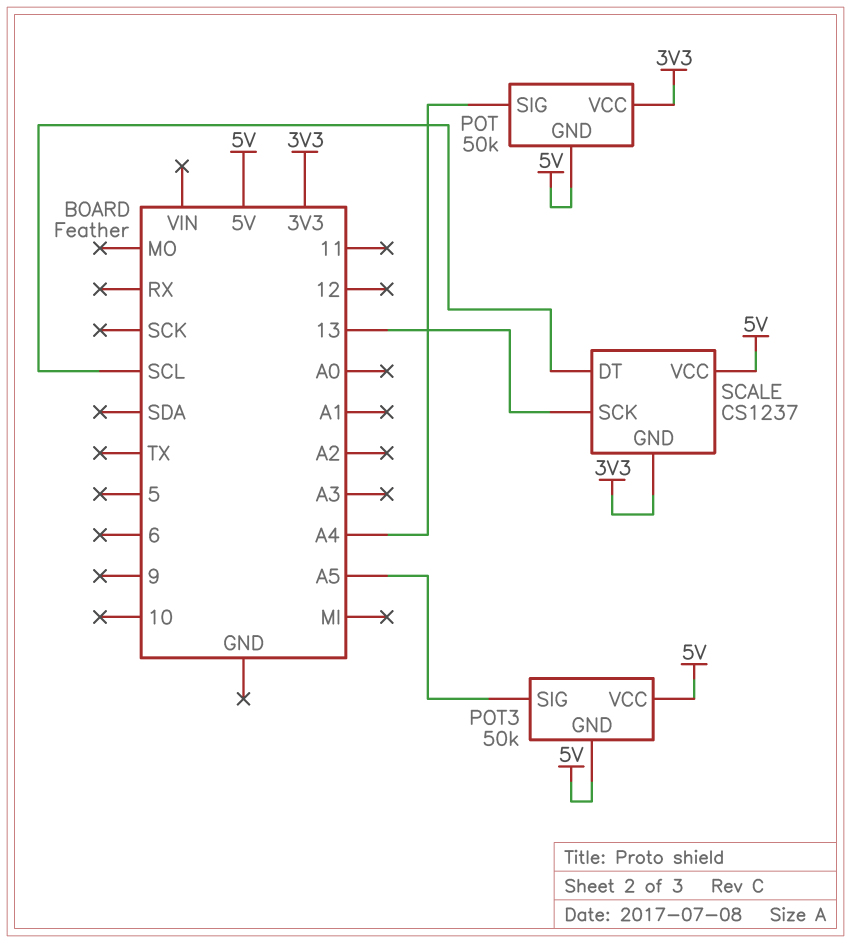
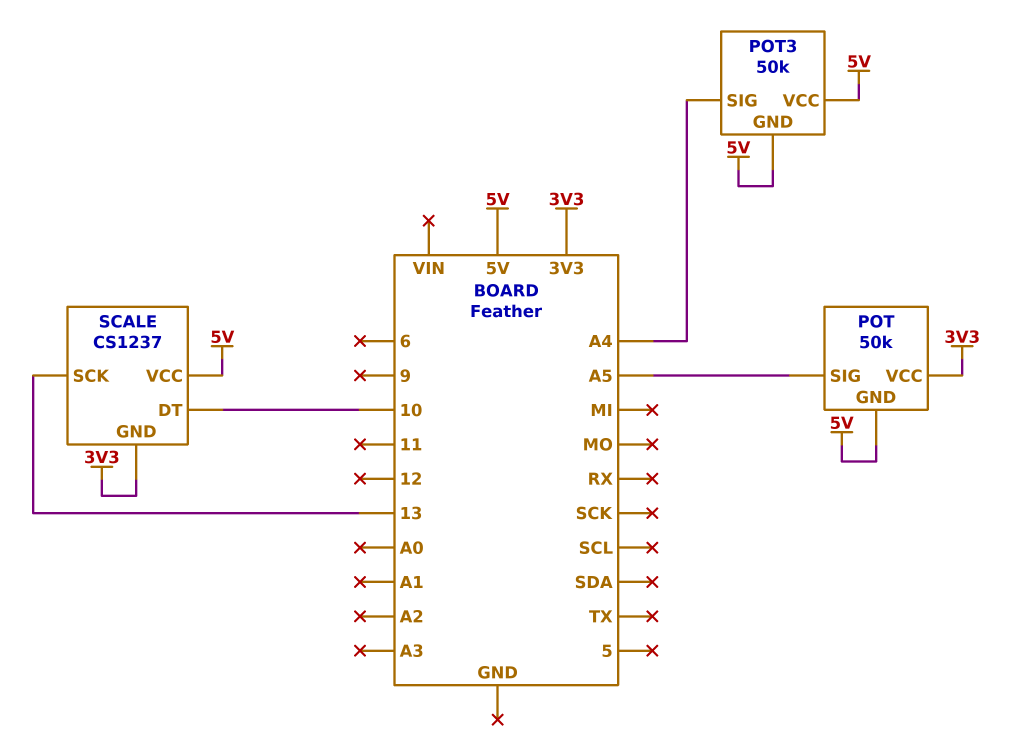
POT pin SIG: A4 -> A5
POT3 pin SIG: A5 -> A4
SCALE pin DT: SCL -> 10

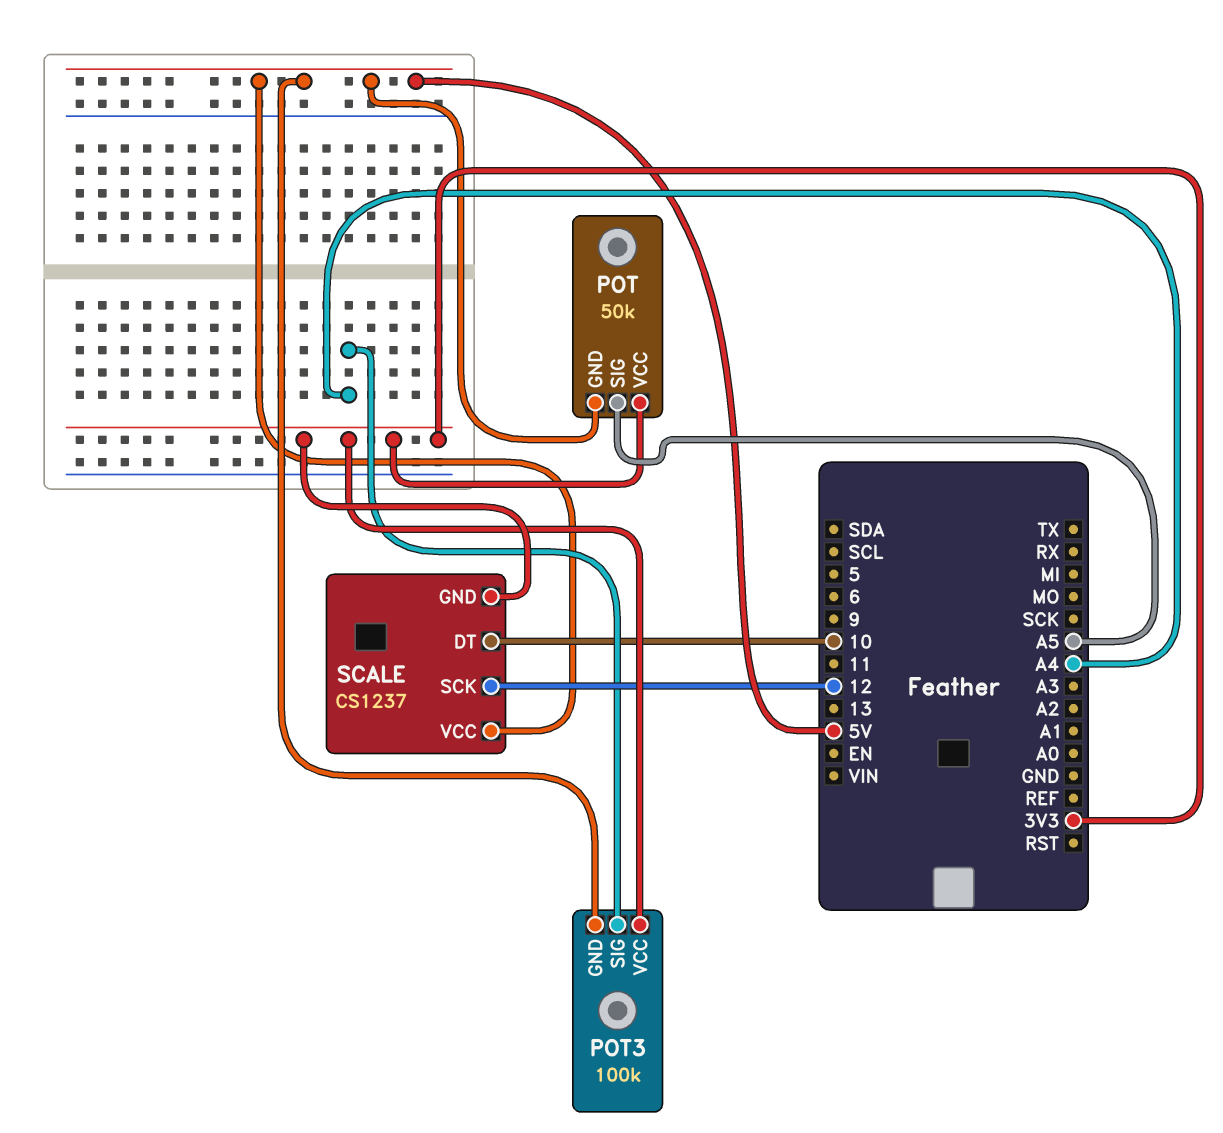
POT3: 50k -> 100k
POT3 pin VCC: 5V -> 3V3
SCALE pin SCK: 13 -> 12

